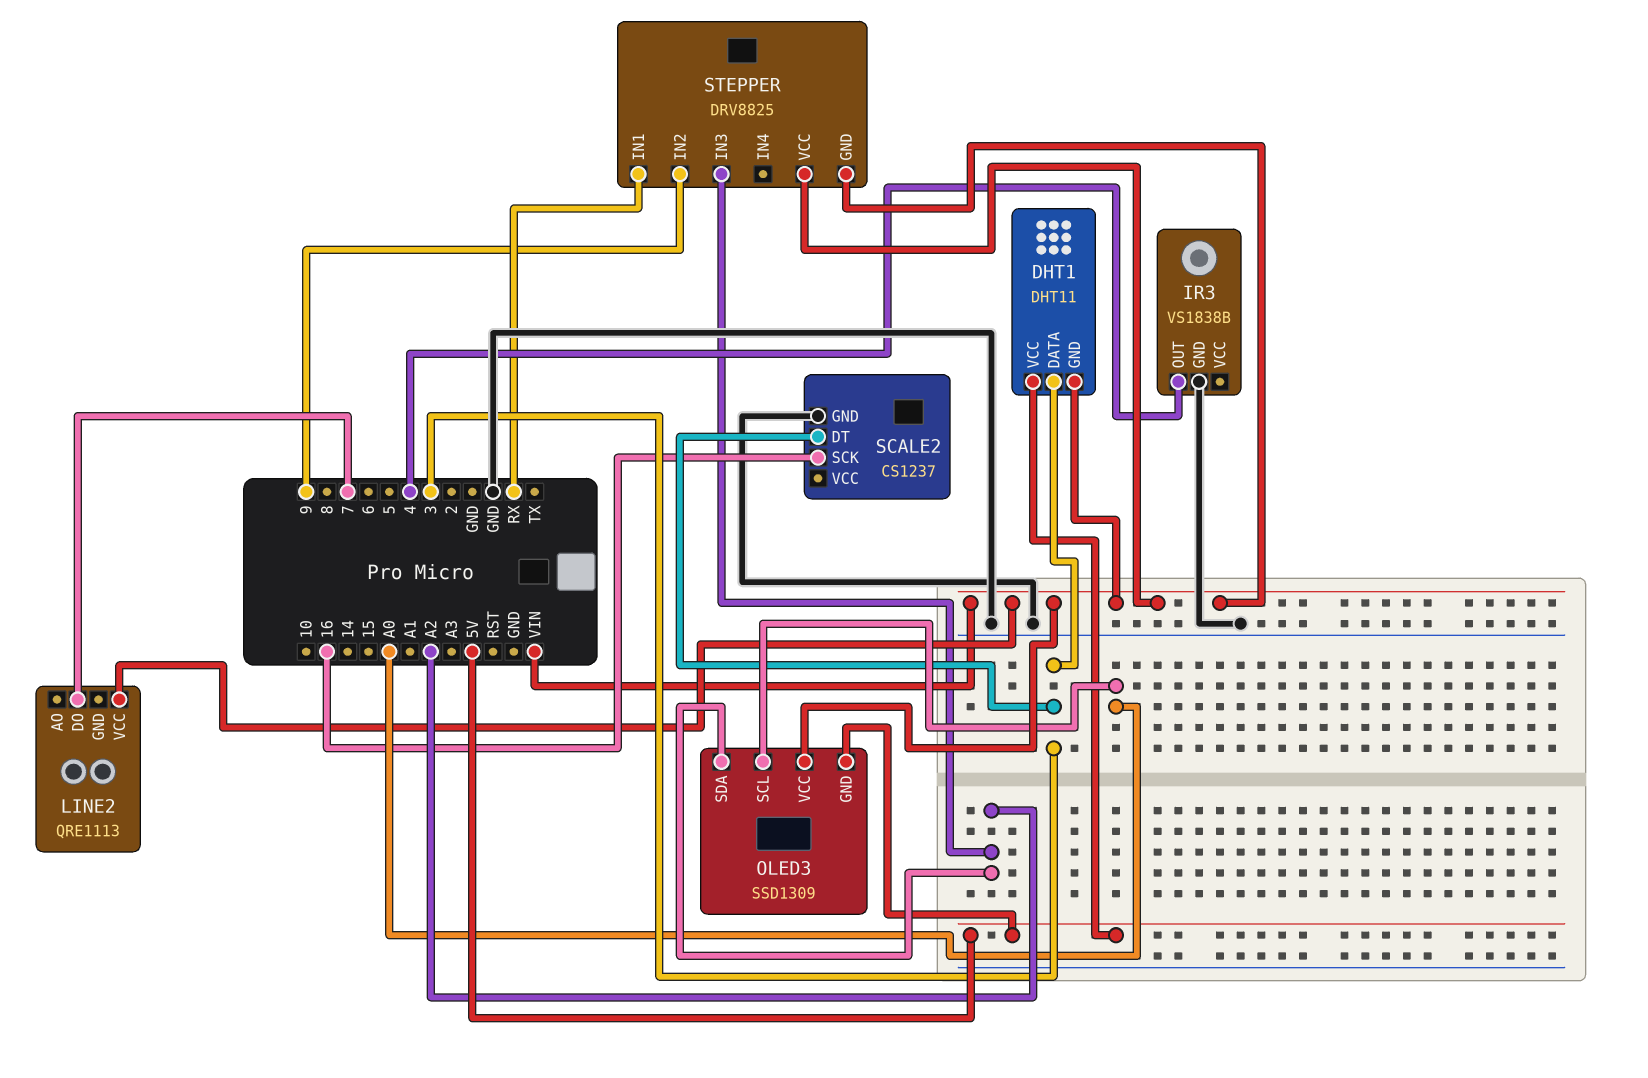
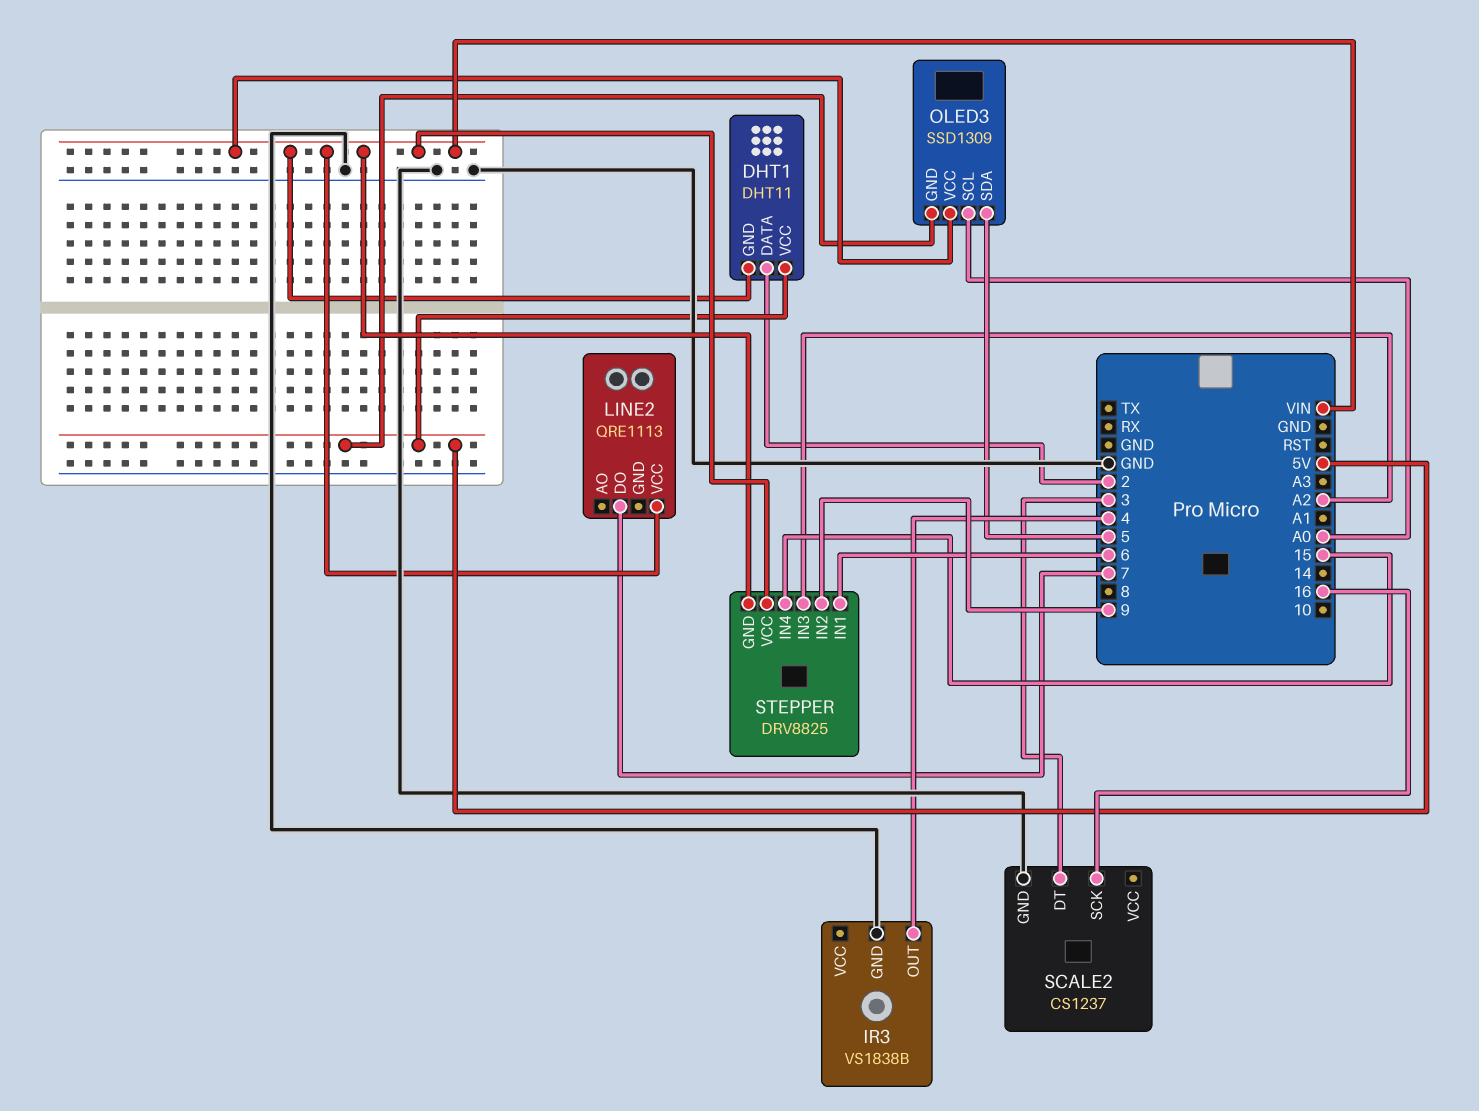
DHT1 pin DATA: 3 -> 2
OLED3 pin SDA: A2 -> 5
STEPPER pin IN1: RX -> 6
STEPPER pin IN4: none -> 15

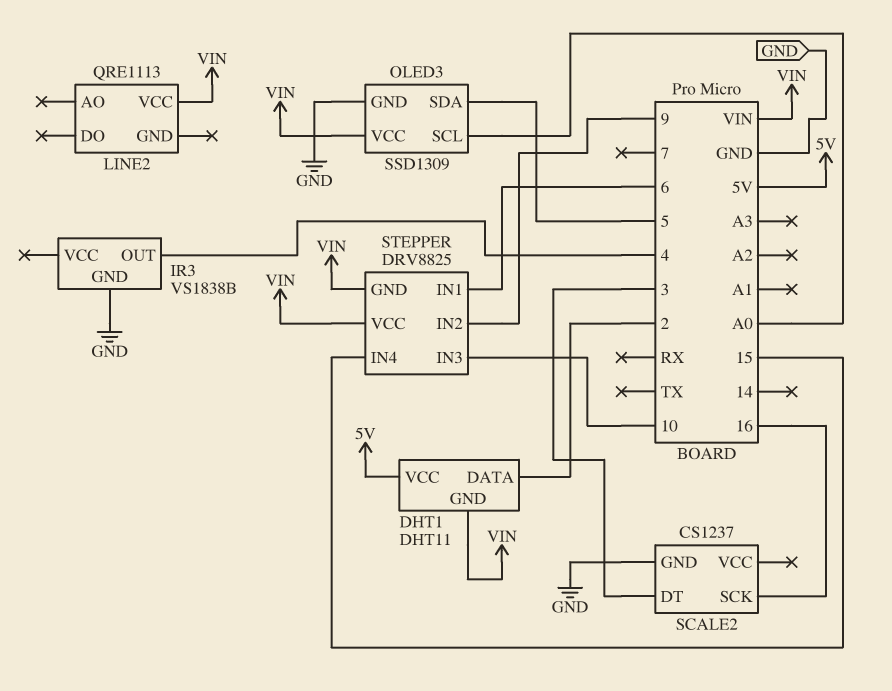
LINE2 pin DO: 7 -> none
OLED3 pin GND: 5V -> GND
STEPPER pin IN3: A2 -> 10

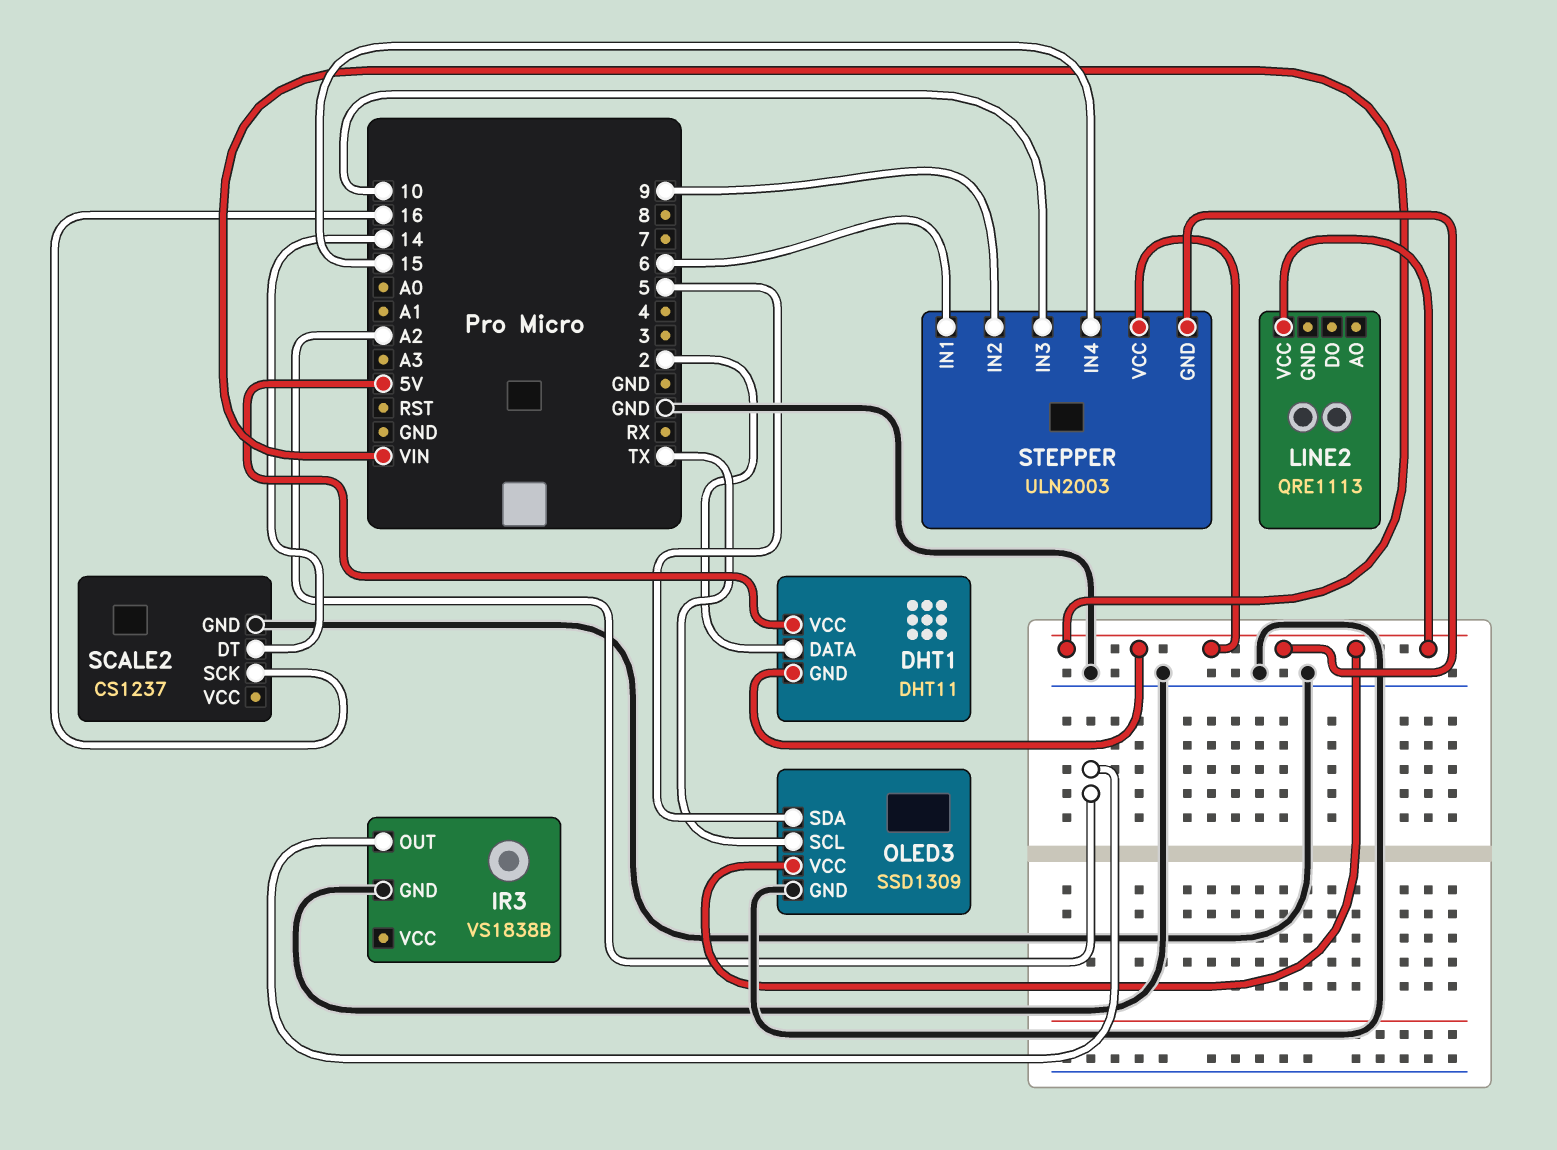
IR3 pin OUT: 4 -> A2
OLED3 pin SCL: A0 -> TX
SCALE2 pin DT: 3 -> 14
STEPPER: DRV8825 -> ULN2003

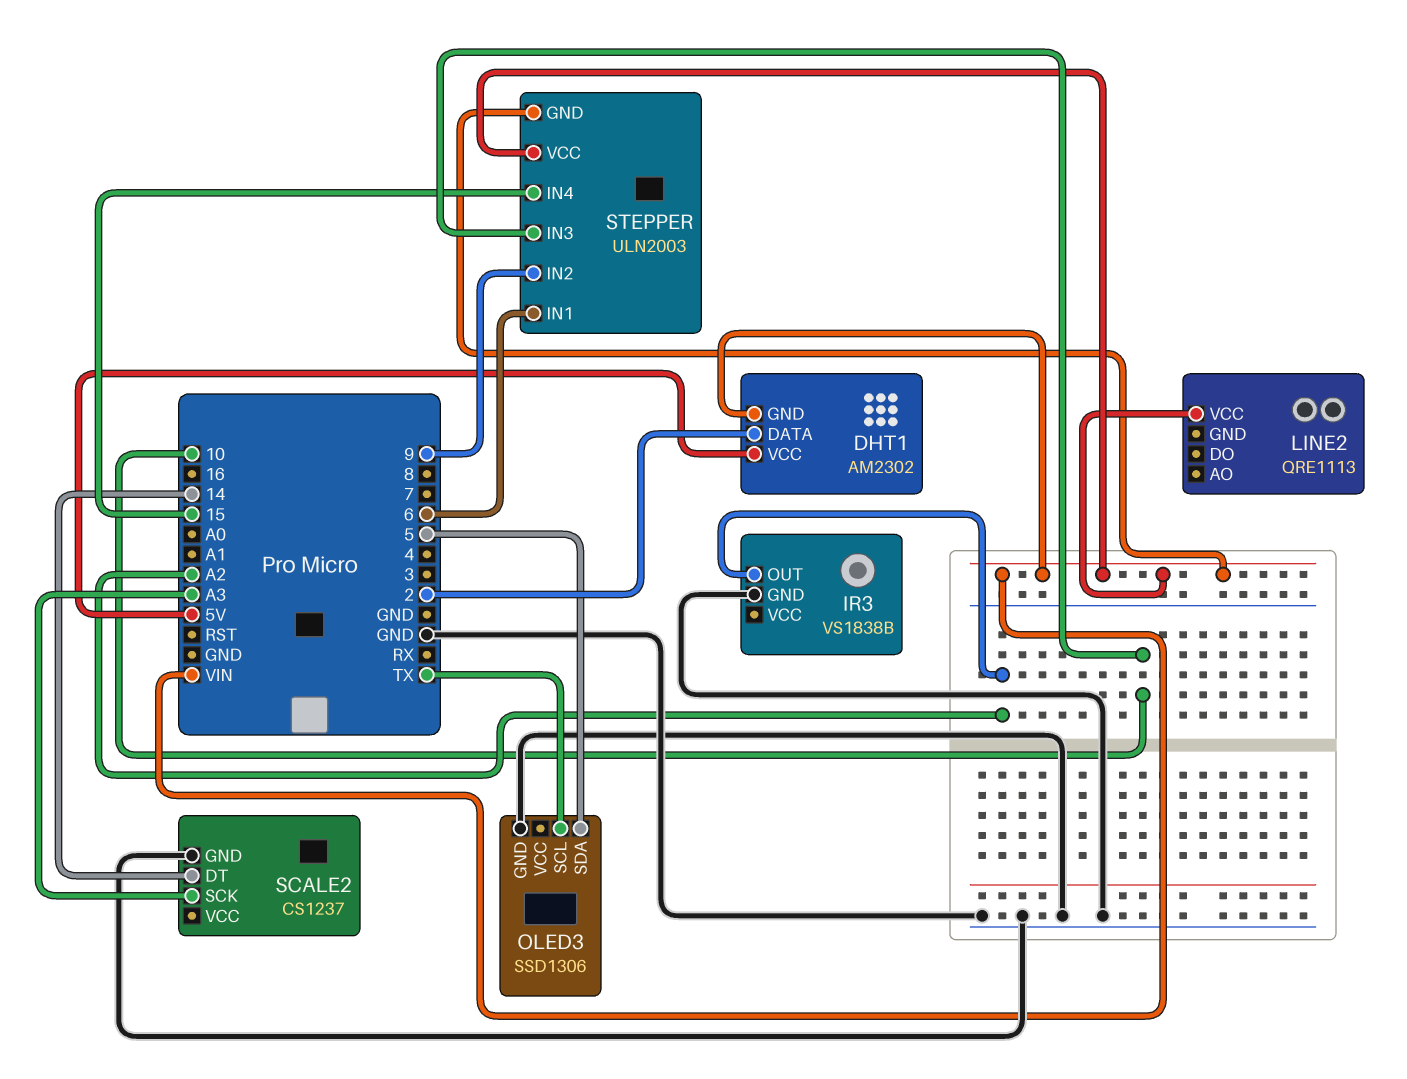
DHT1: DHT11 -> AM2302
OLED3: SSD1309 -> SSD1306
OLED3 pin VCC: VIN -> none
SCALE2 pin SCK: 16 -> A3

